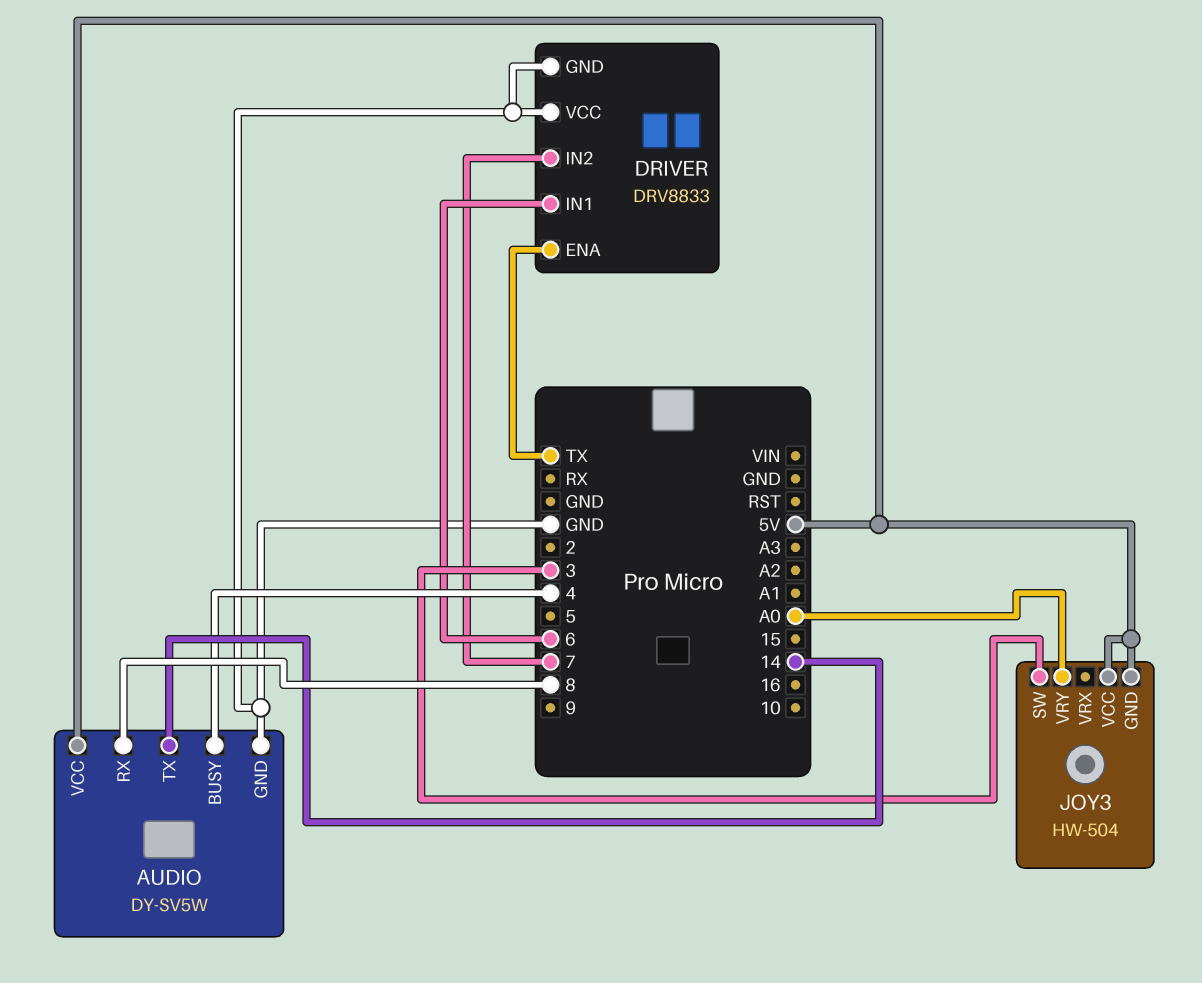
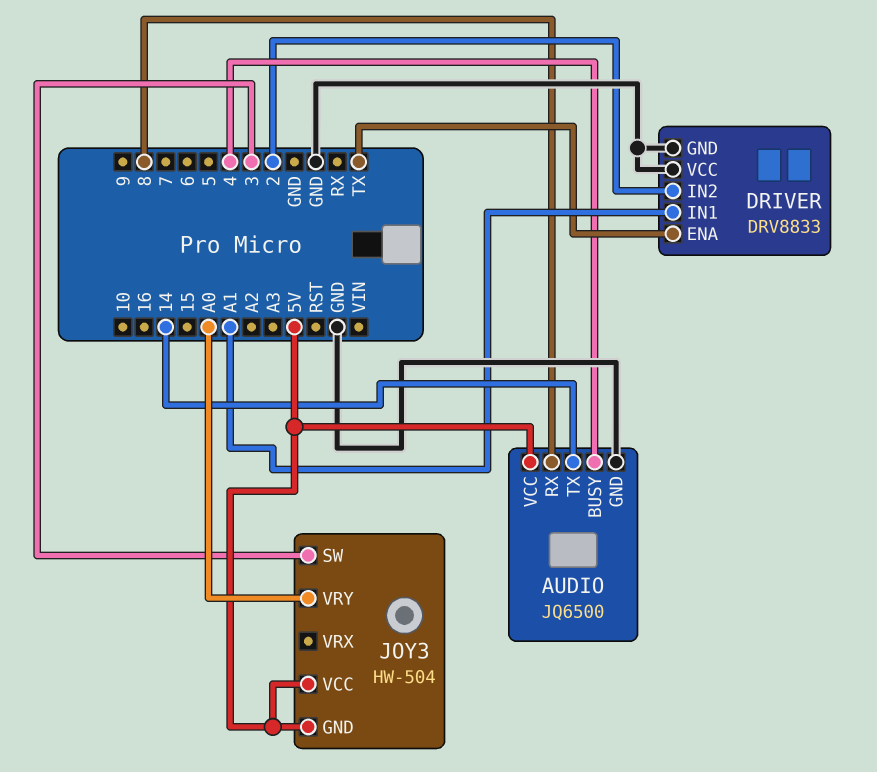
AUDIO: DY-SV5W -> JQ6500
DRIVER pin IN1: 6 -> A1
DRIVER pin IN2: 7 -> 2

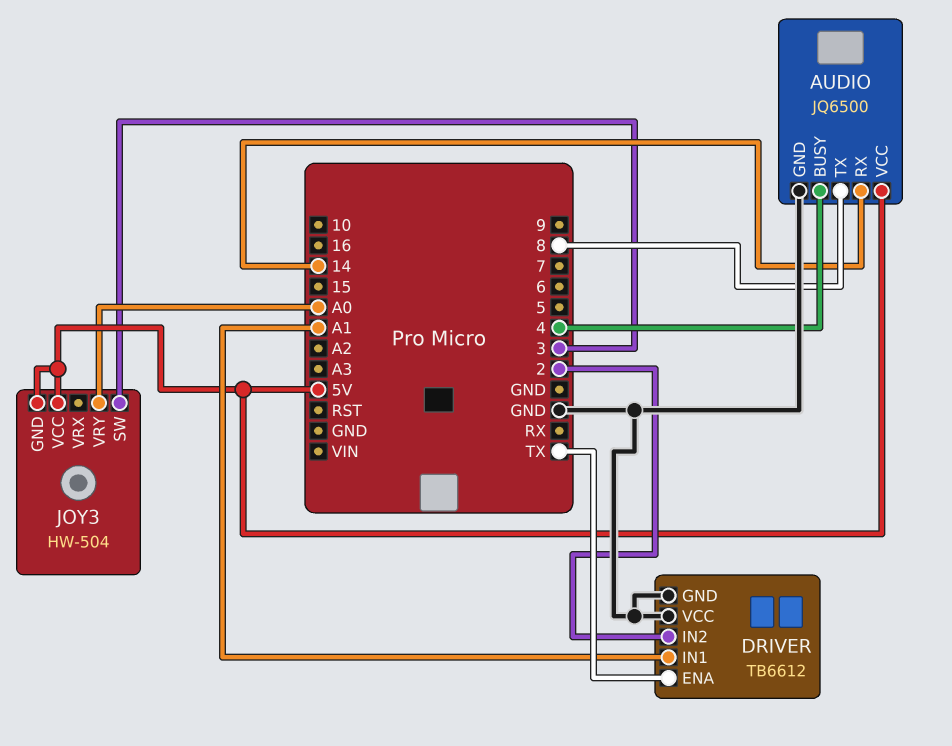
AUDIO pin RX: 8 -> 14
AUDIO pin TX: 14 -> 8
DRIVER: DRV8833 -> TB6612

